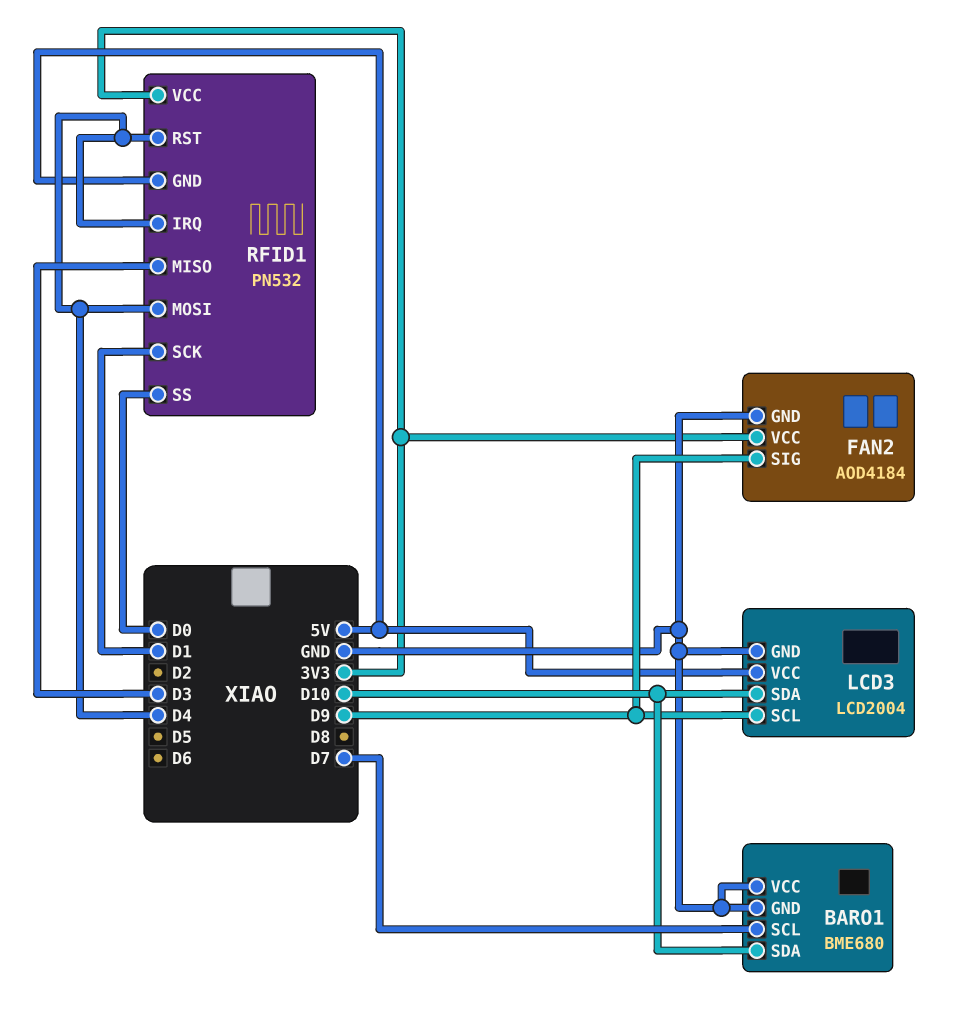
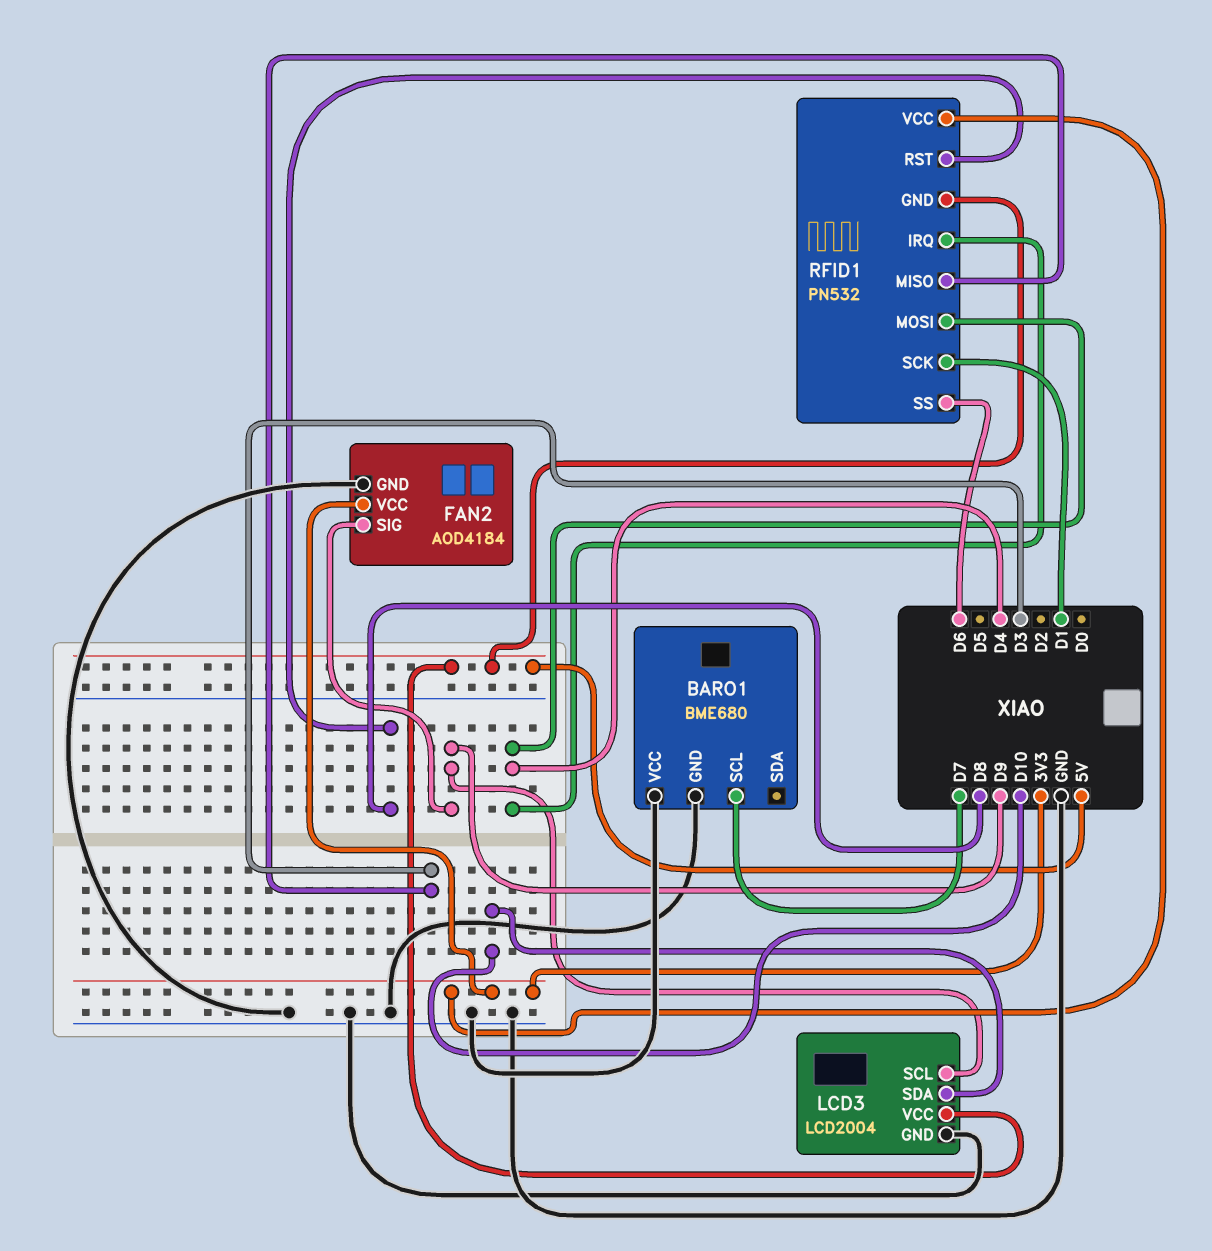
BARO1 pin SDA: D10 -> none
RFID1 pin RST: D4 -> D8
RFID1 pin SS: D0 -> D6

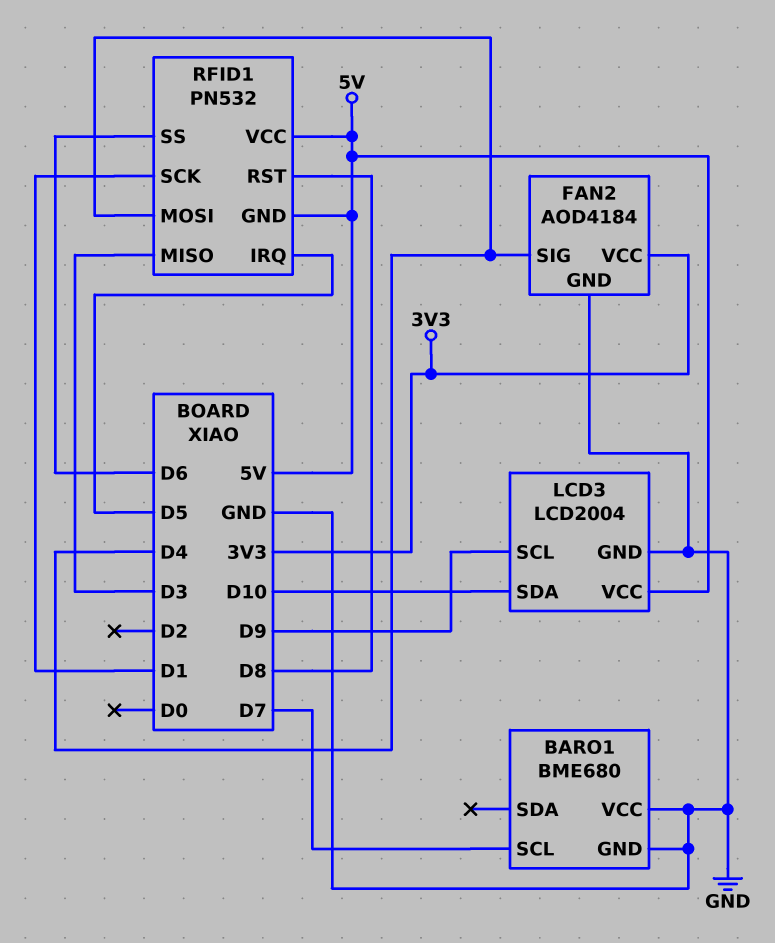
FAN2 pin SIG: D9 -> D4
RFID1 pin IRQ: D4 -> D5
RFID1 pin VCC: 3V3 -> 5V

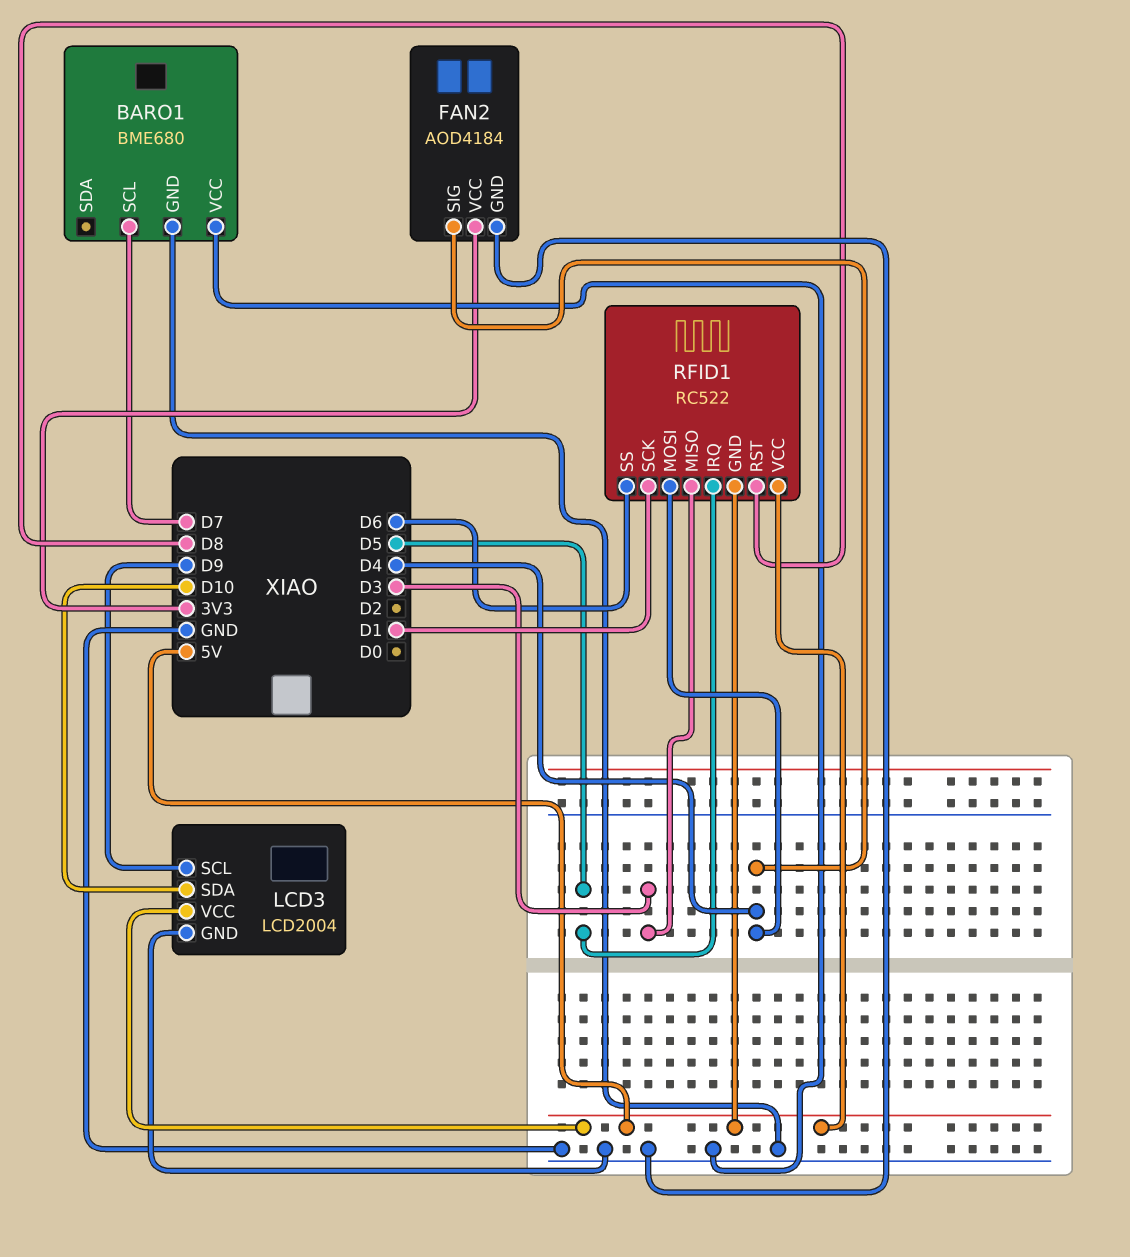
RFID1: PN532 -> RC522

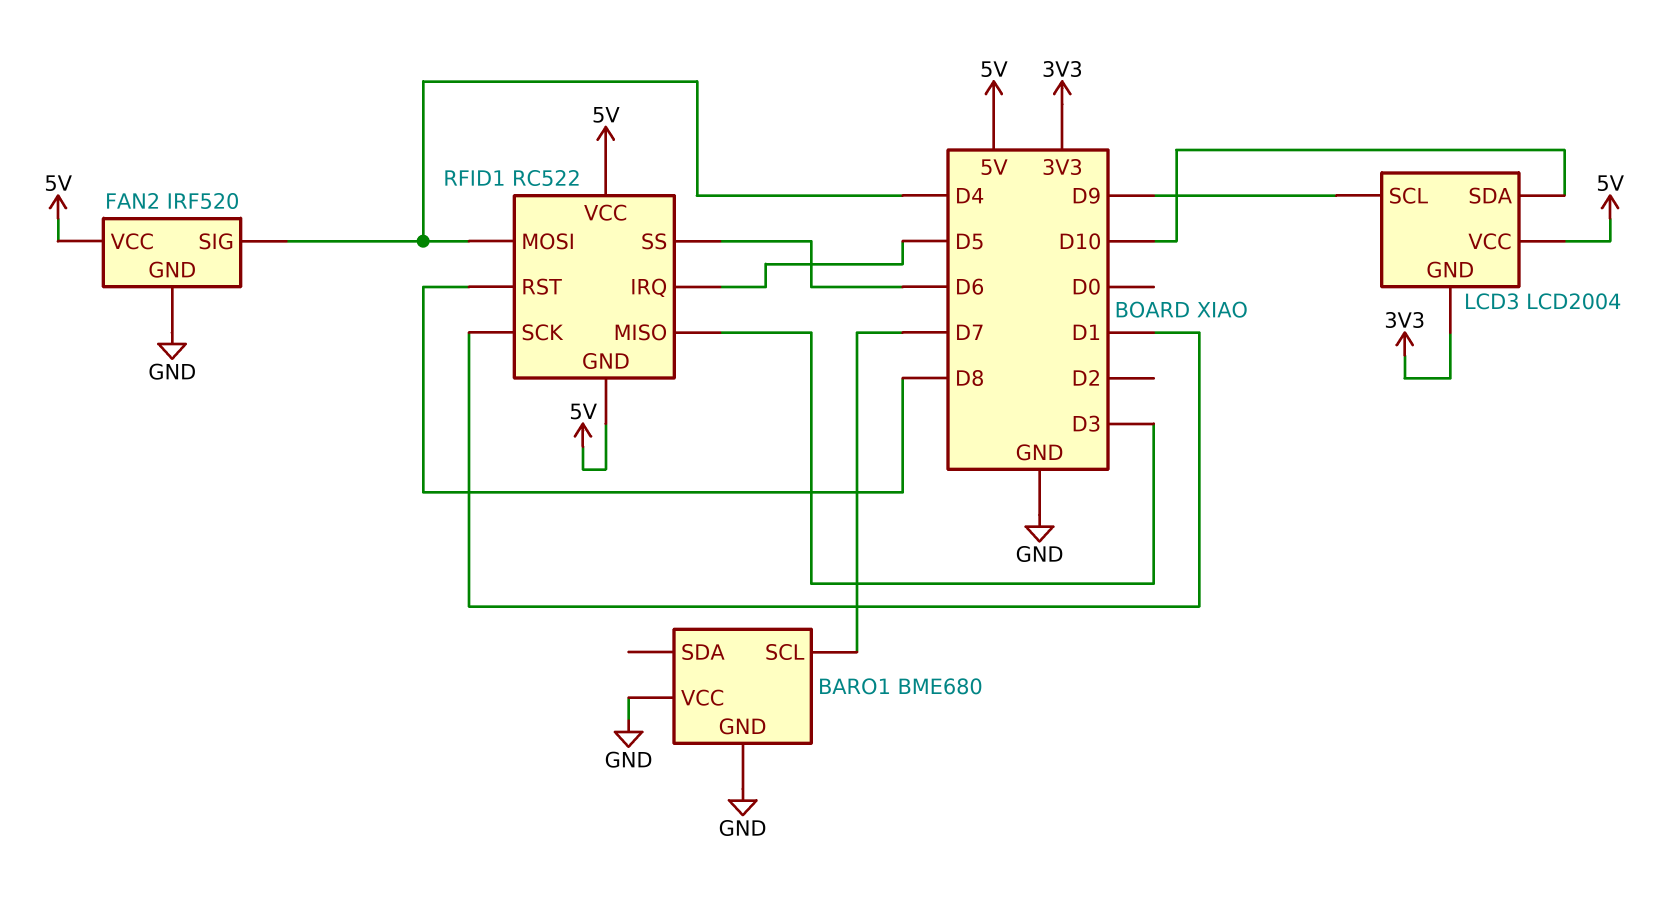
FAN2: AOD4184 -> IRF520
FAN2 pin VCC: 3V3 -> 5V
LCD3 pin GND: GND -> 3V3

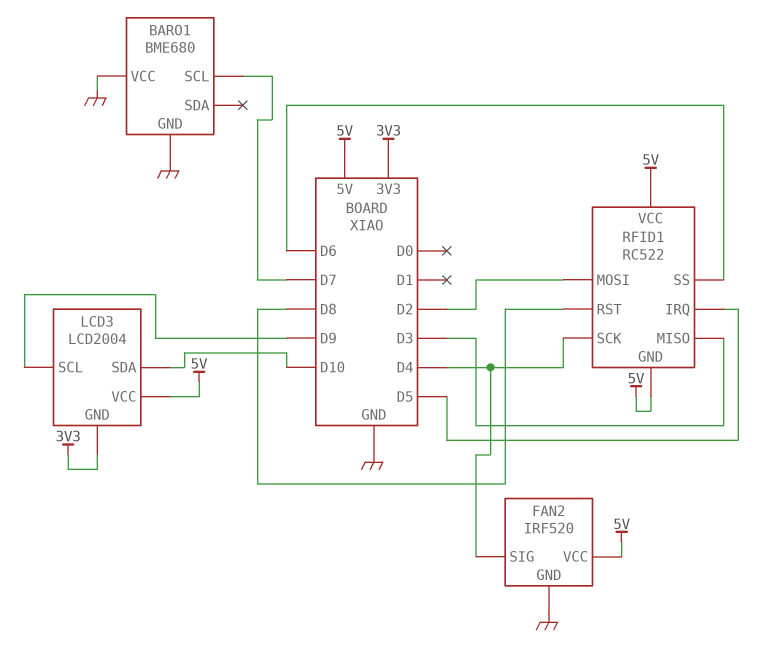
RFID1 pin MOSI: D4 -> D2
RFID1 pin SCK: D1 -> D4

